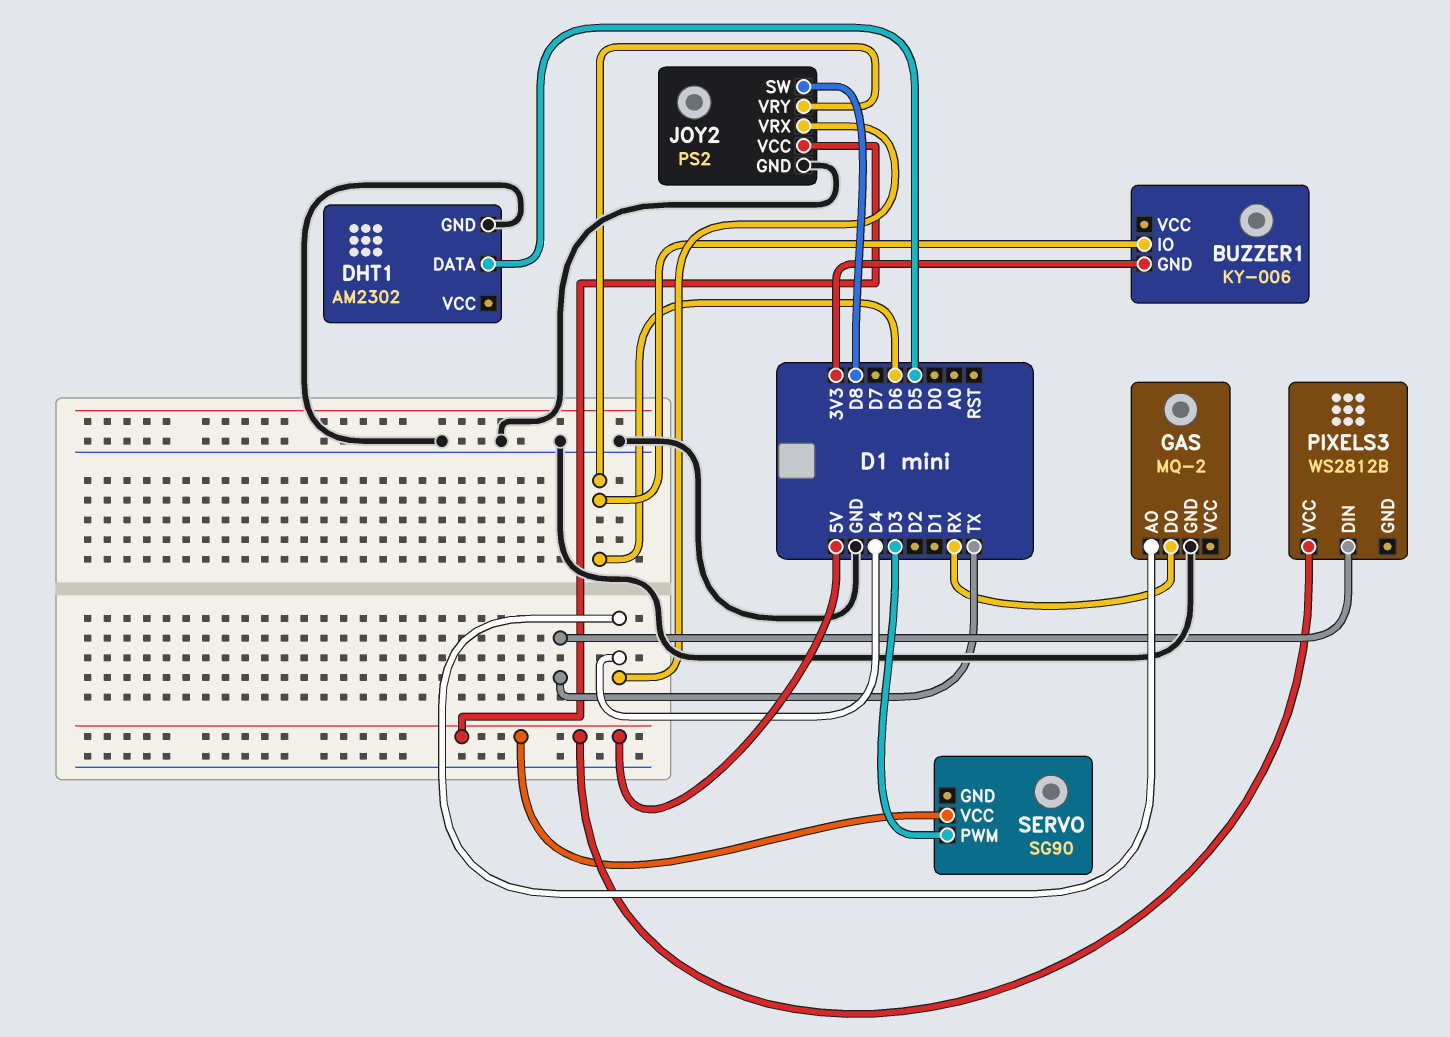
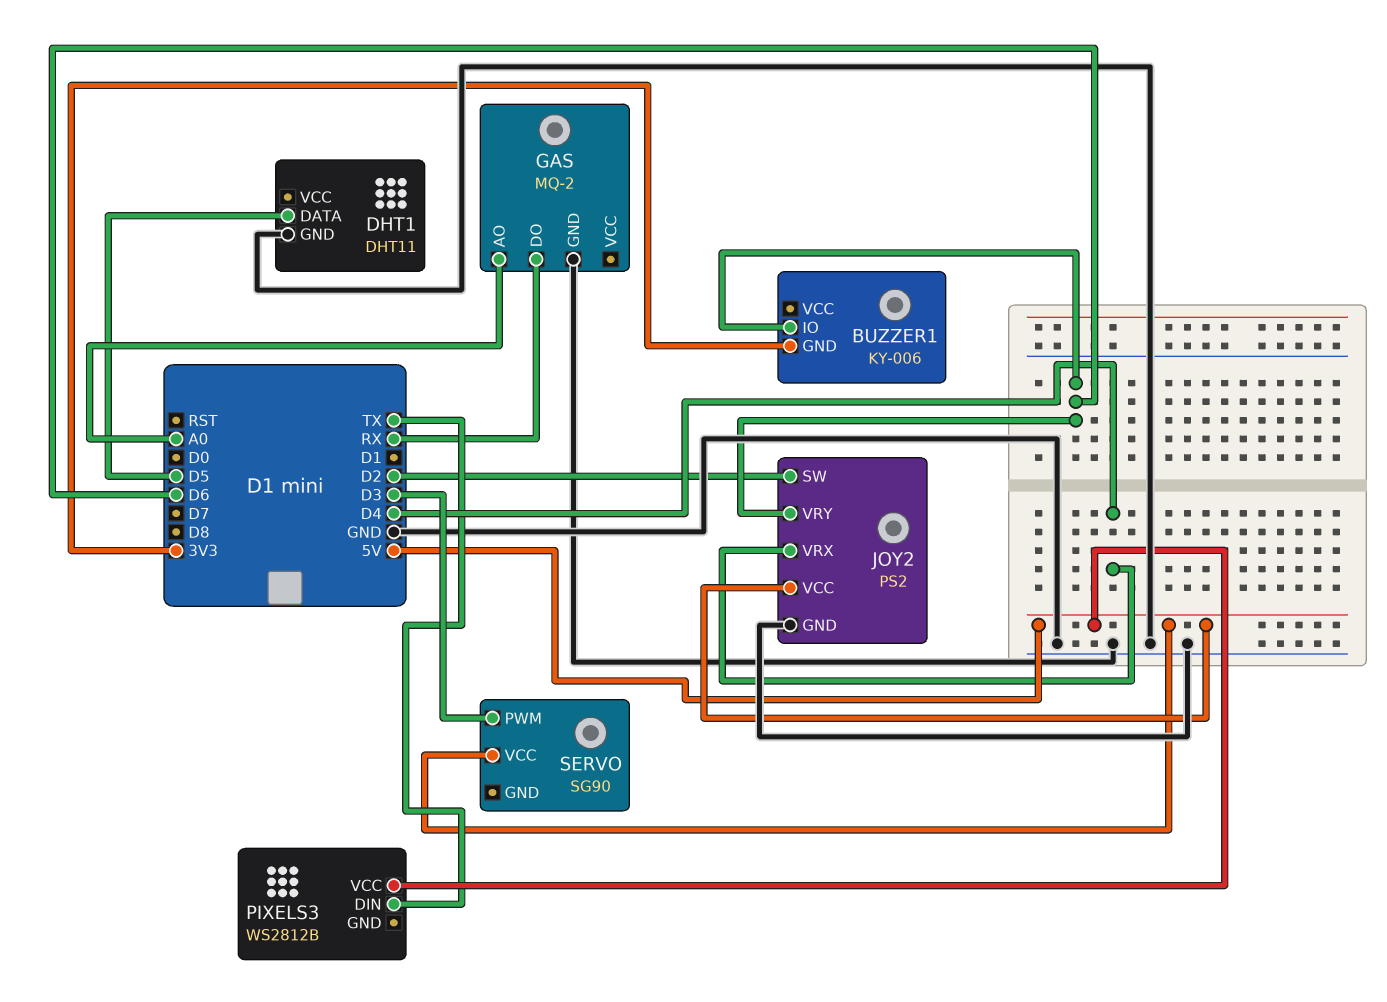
DHT1: AM2302 -> DHT11
GAS pin AO: D4 -> A0
JOY2 pin SW: D8 -> D2

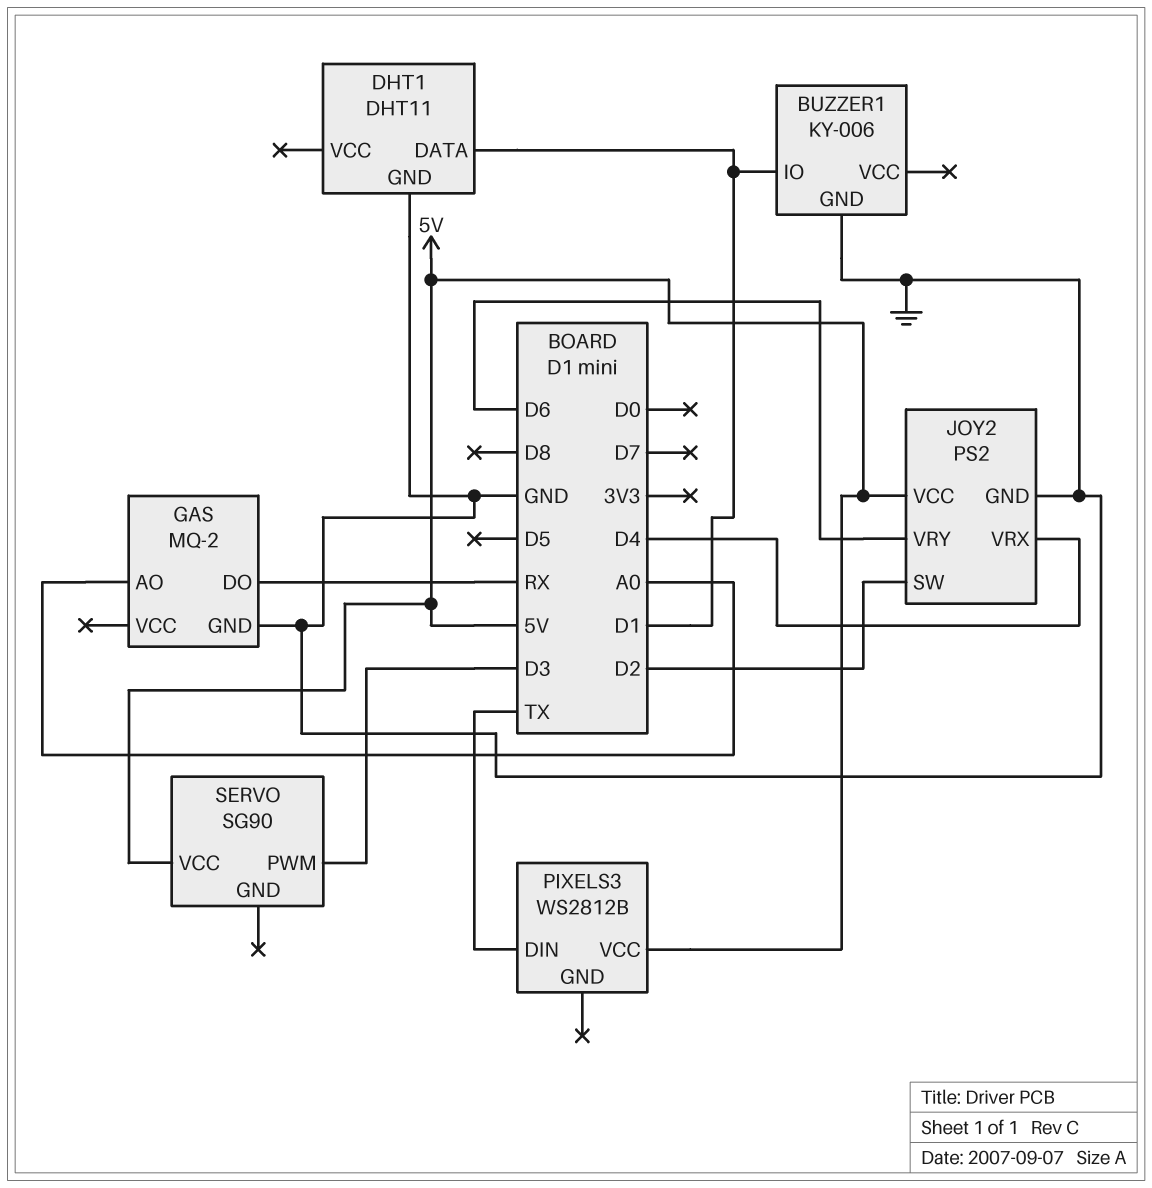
BUZZER1 pin GND: 3V3 -> GND
BUZZER1 pin IO: D6 -> D1
DHT1 pin DATA: D5 -> D1

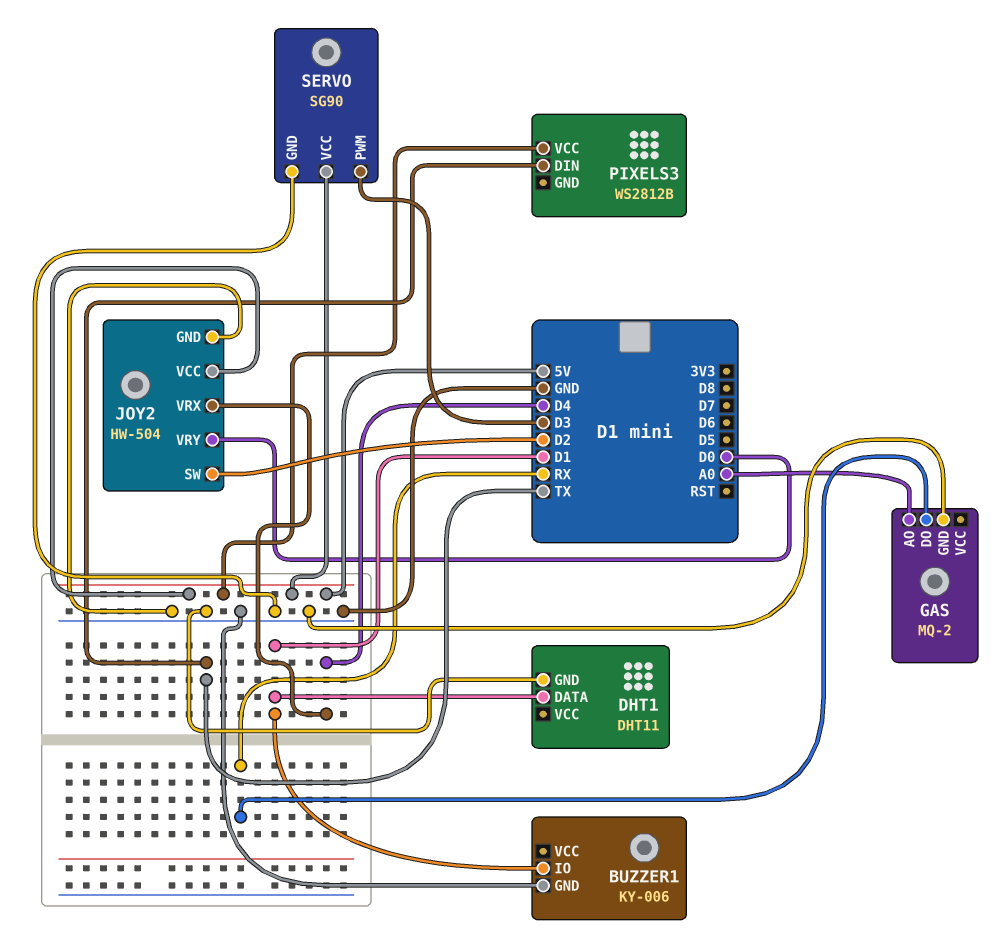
JOY2: PS2 -> HW-504
JOY2 pin VRY: D6 -> D0
SERVO pin GND: none -> GND

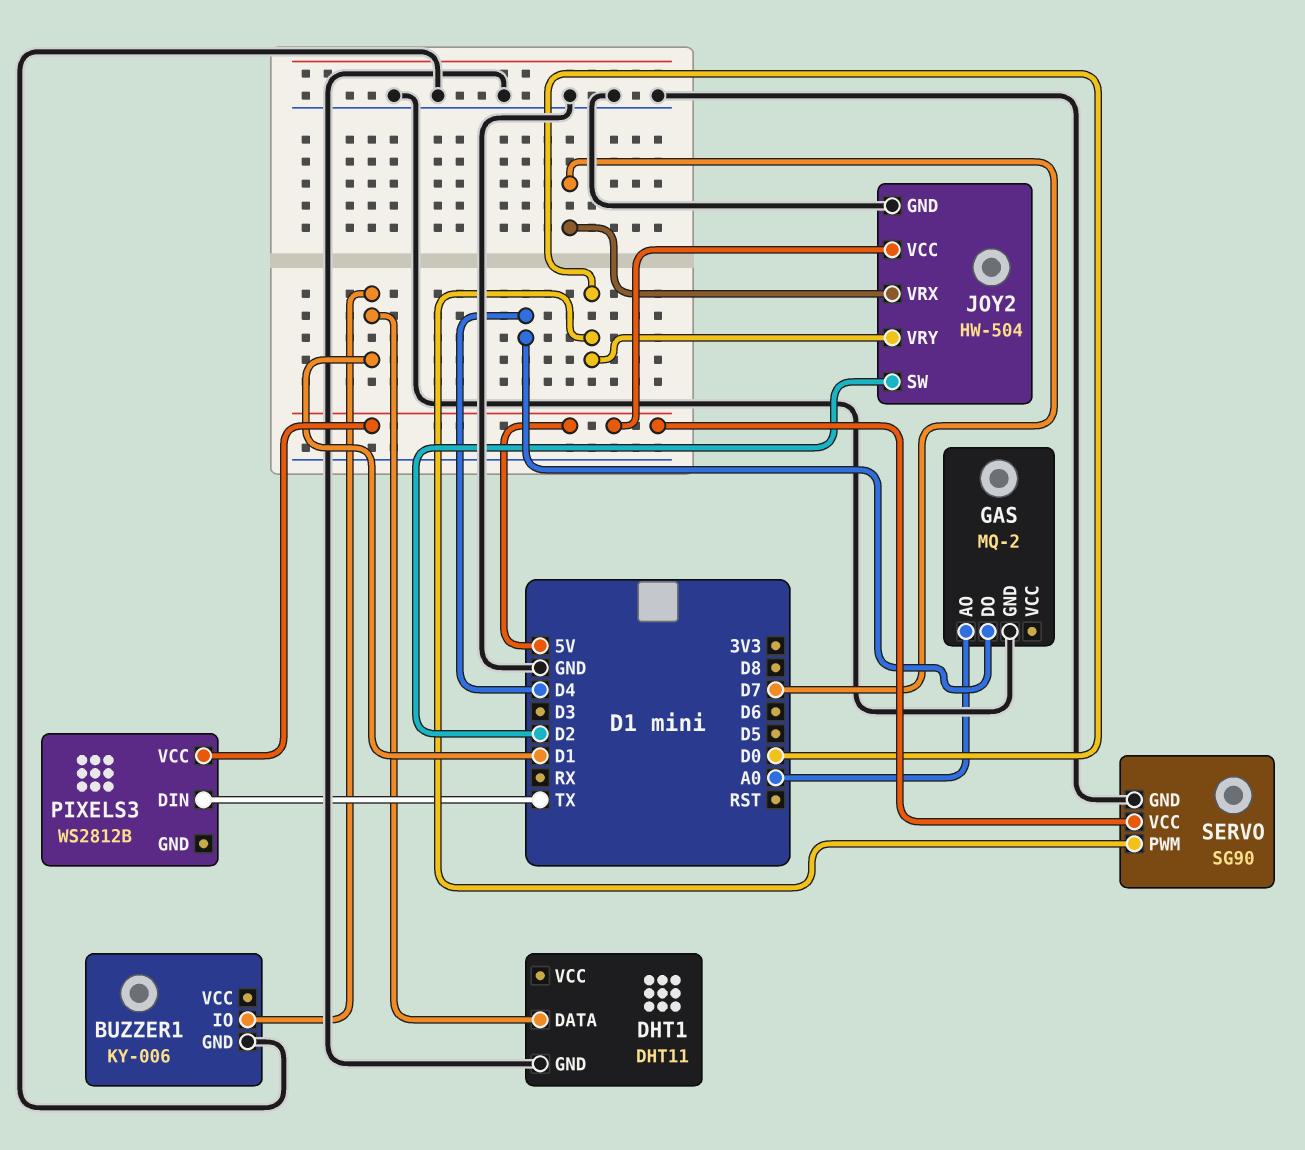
GAS pin DO: RX -> D4
JOY2 pin VRX: D4 -> D7
SERVO pin PWM: D3 -> D0

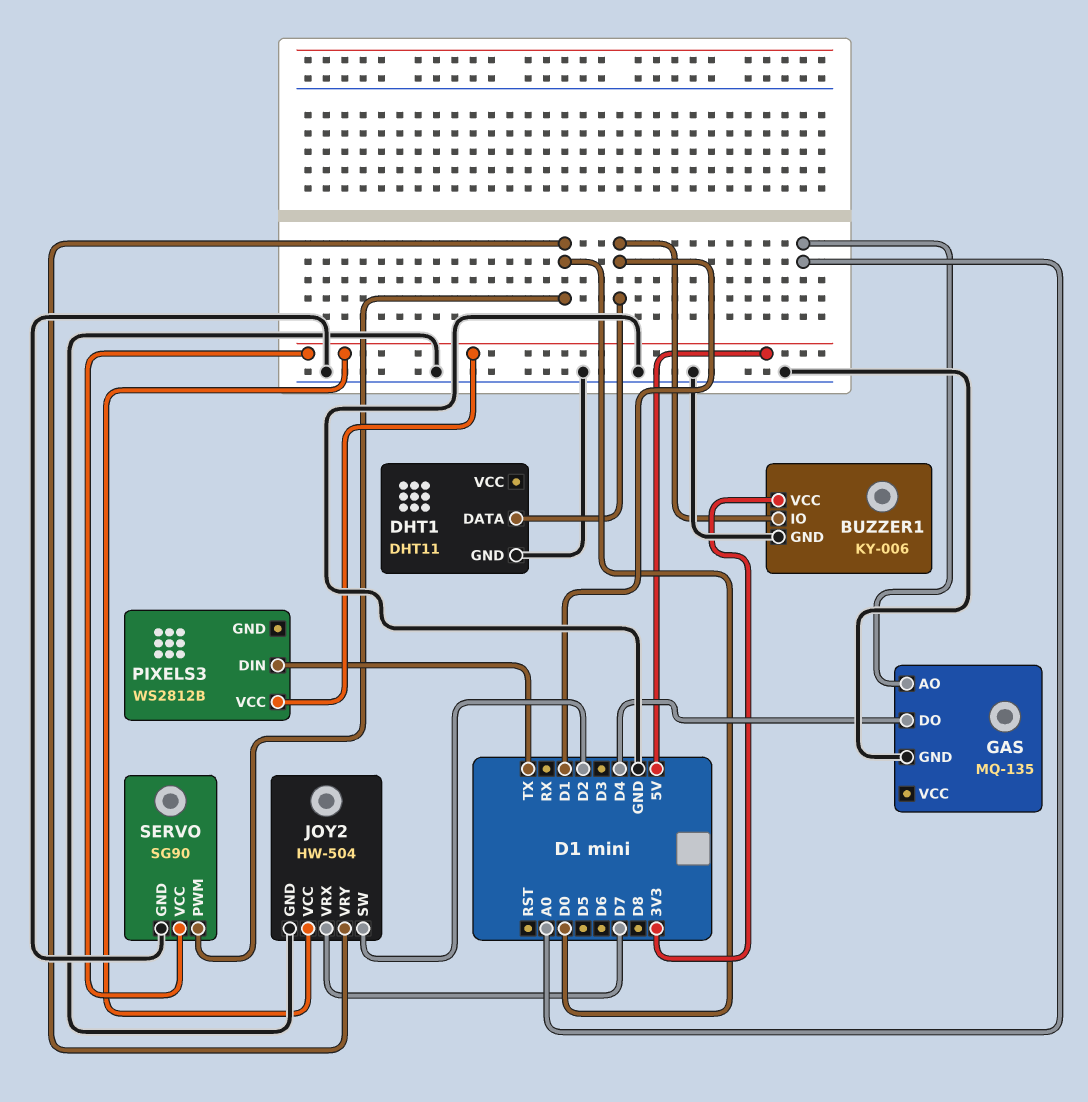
BUZZER1 pin VCC: none -> 3V3
GAS: MQ-2 -> MQ-135

